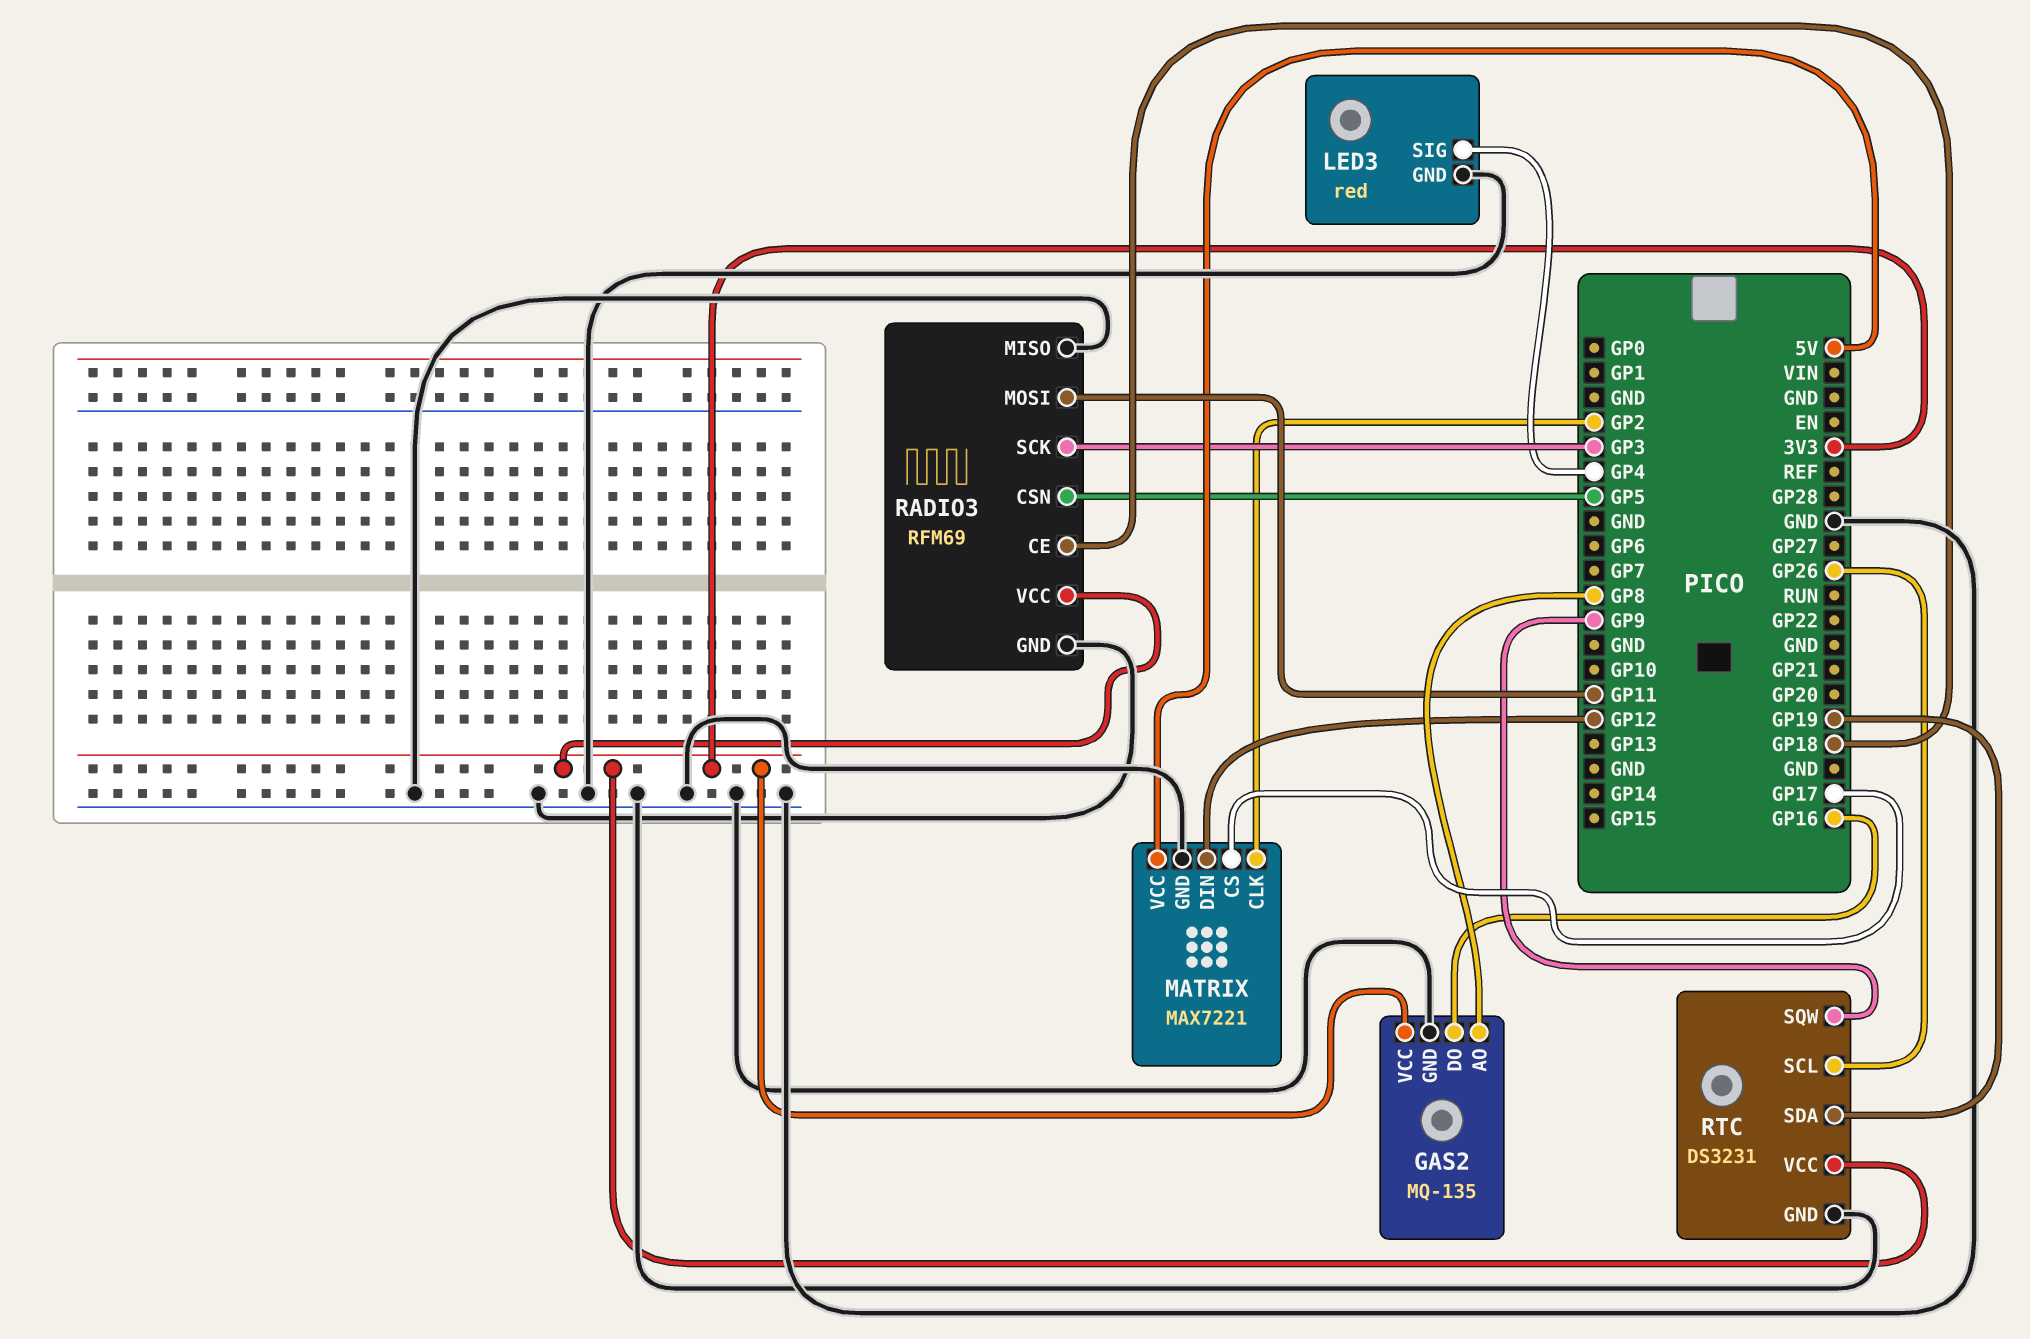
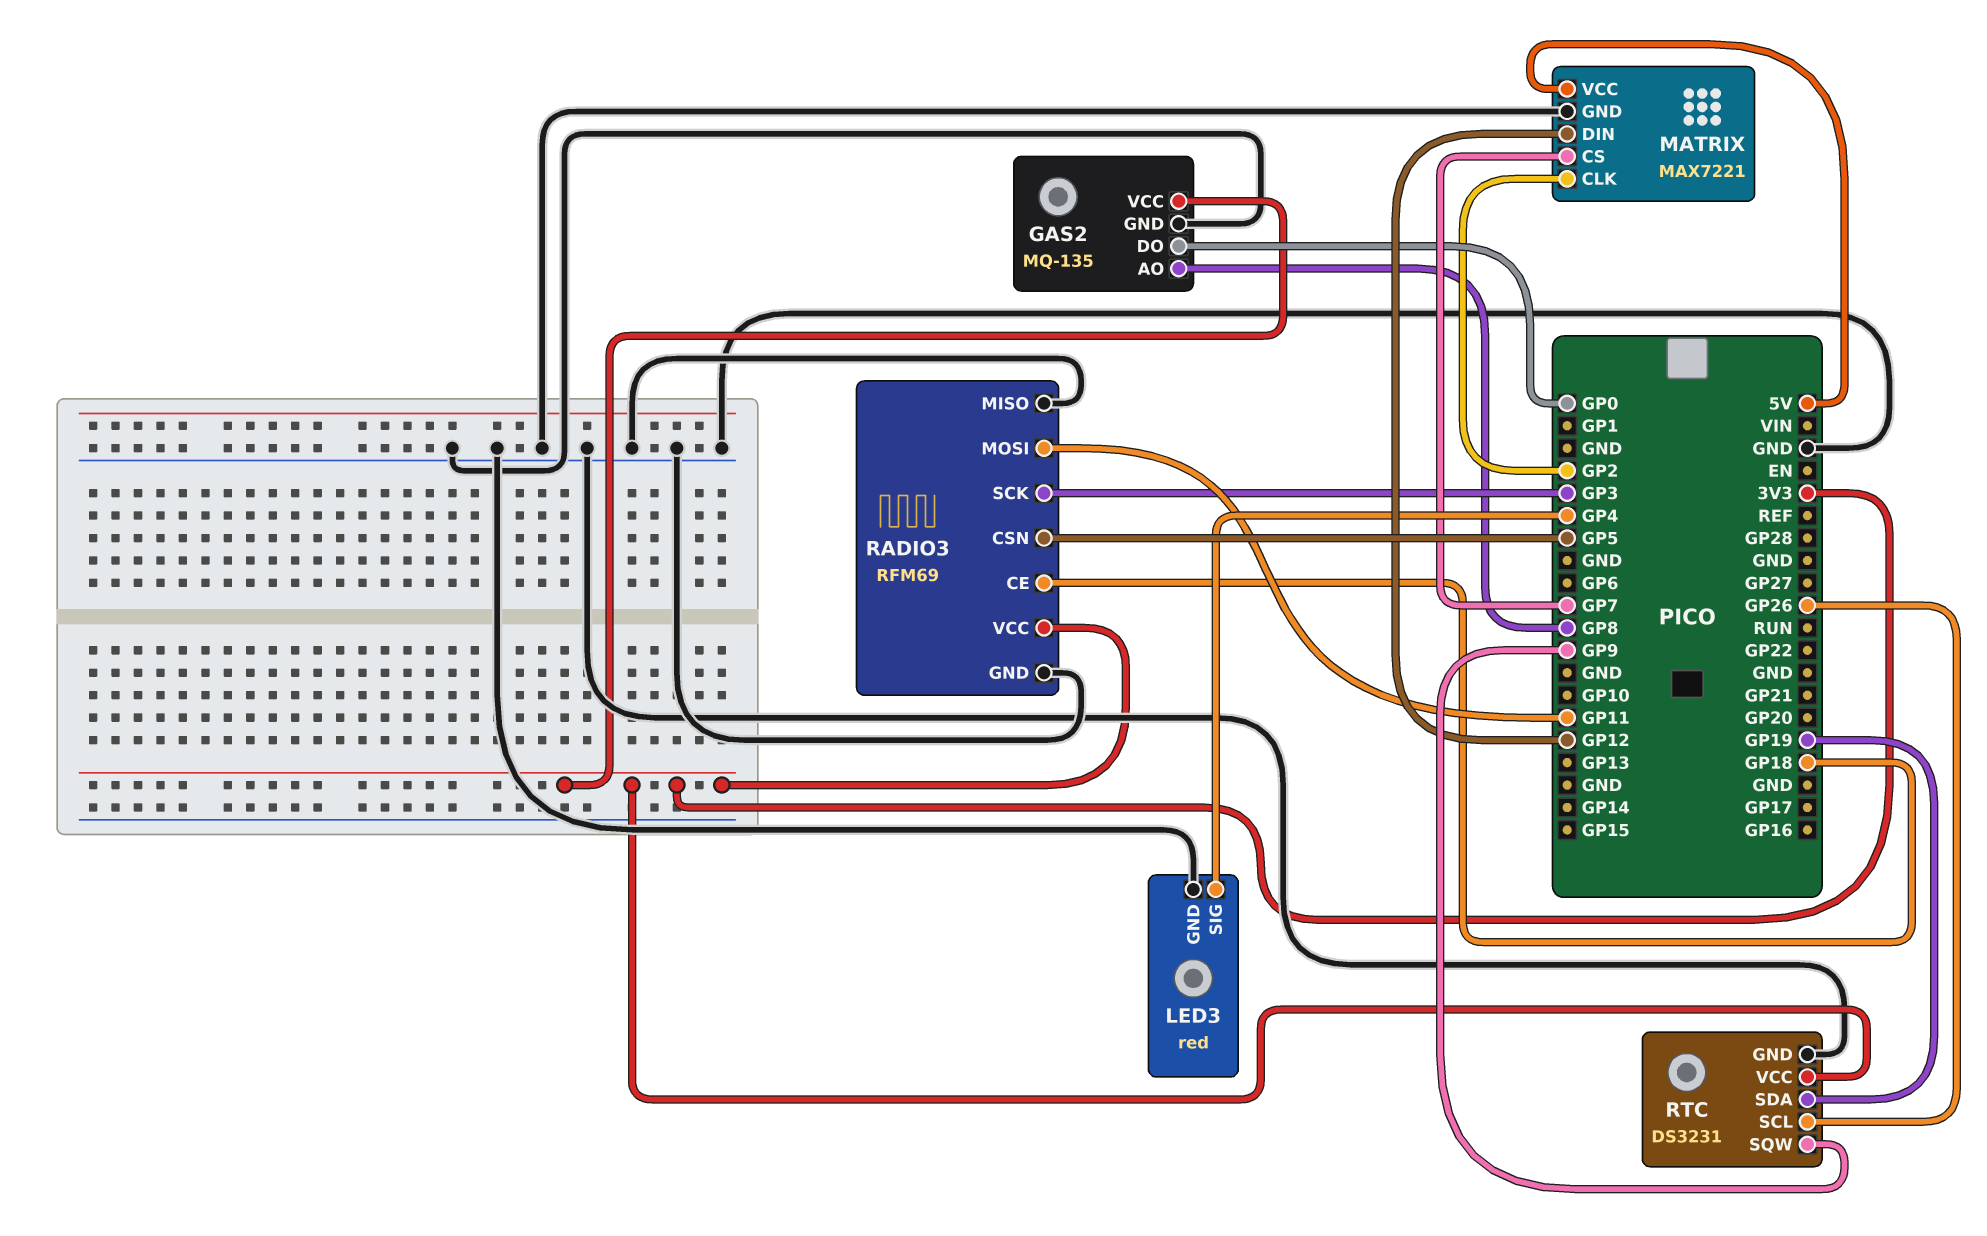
GAS2 pin DO: GP16 -> GP0
MATRIX pin CS: GP17 -> GP7

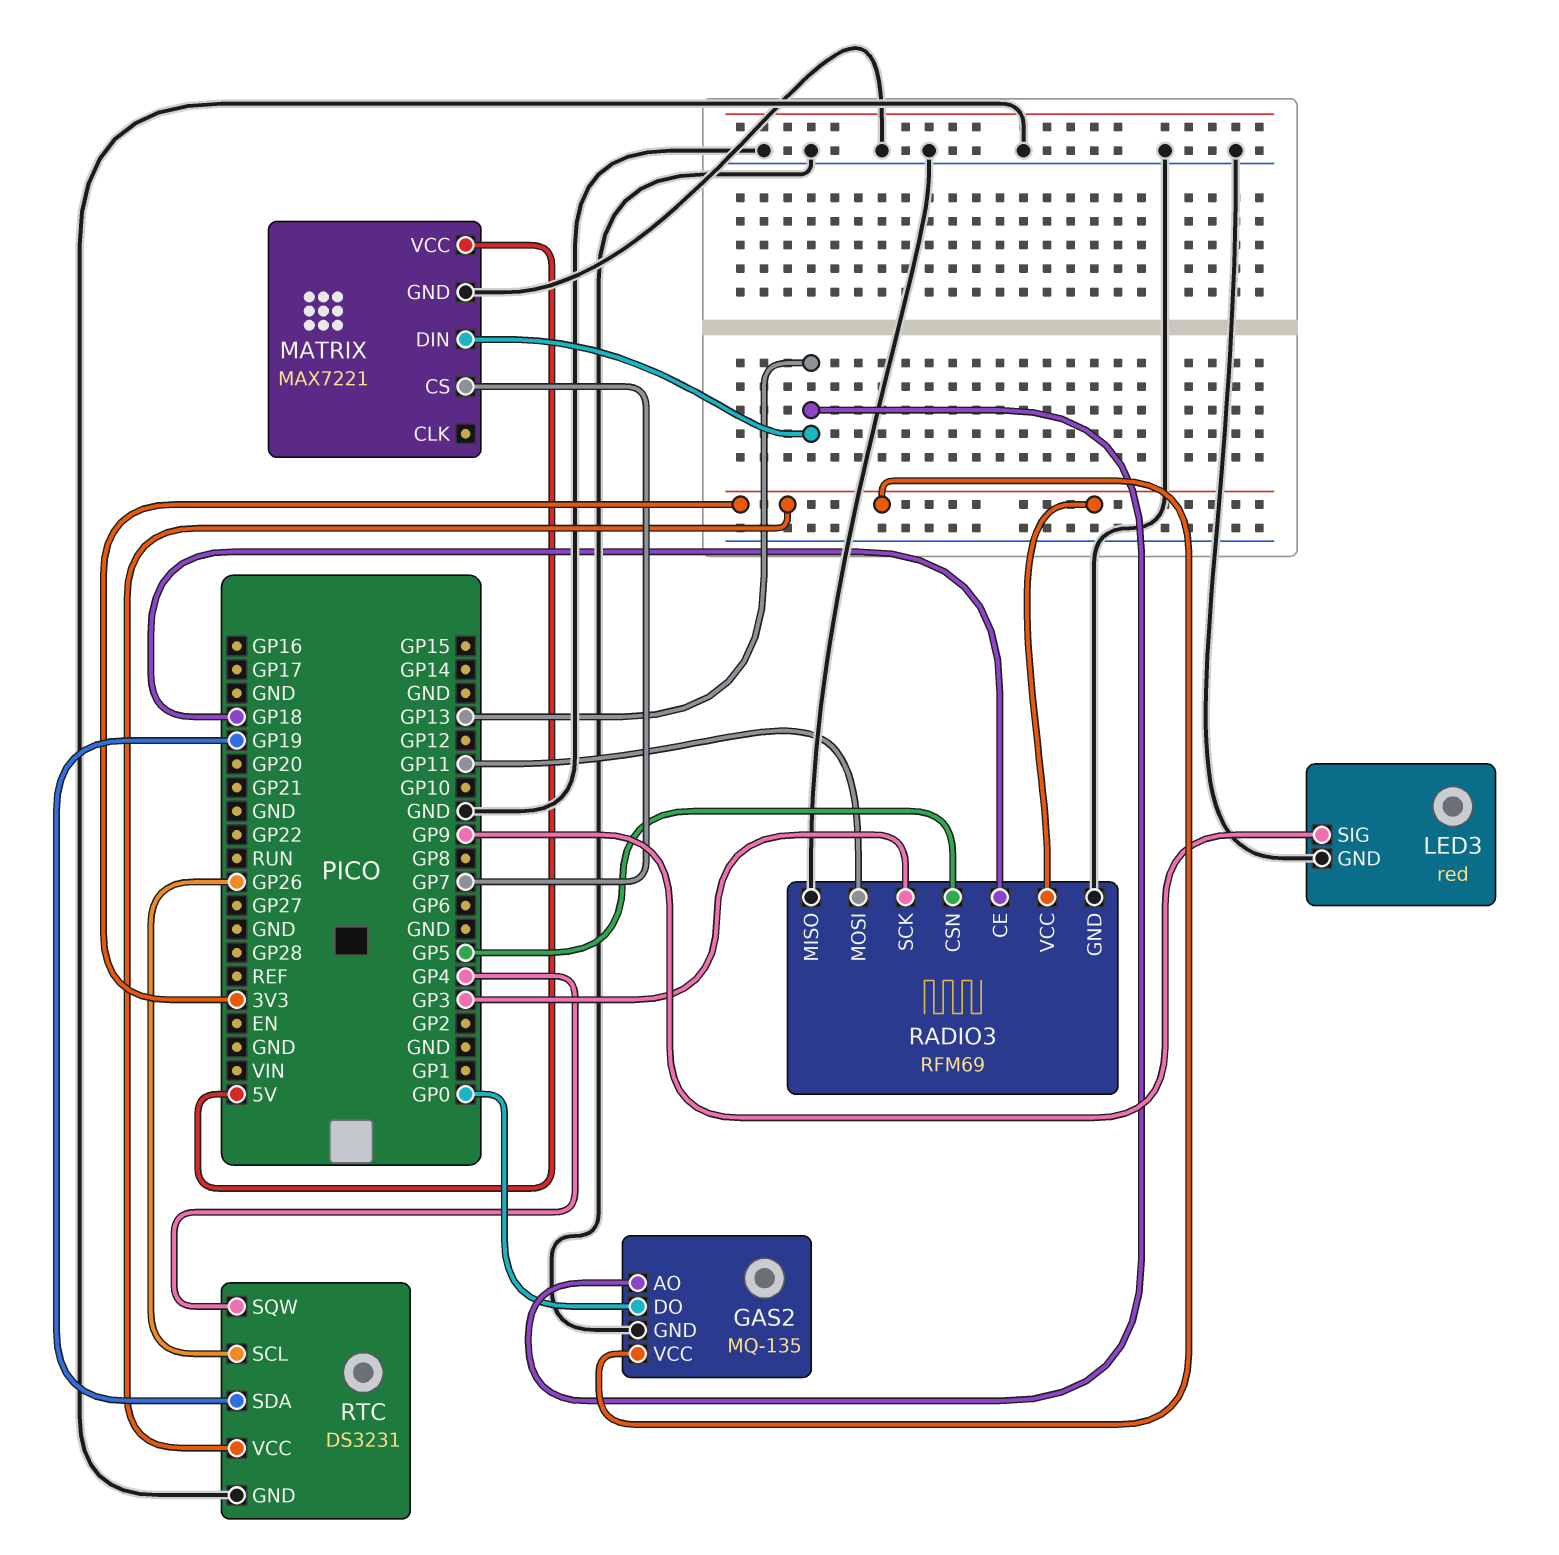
GAS2 pin AO: GP8 -> GP13
LED3 pin SIG: GP4 -> GP9
MATRIX pin CLK: GP2 -> none
MATRIX pin DIN: GP12 -> GP13
RTC pin SQW: GP9 -> GP4

